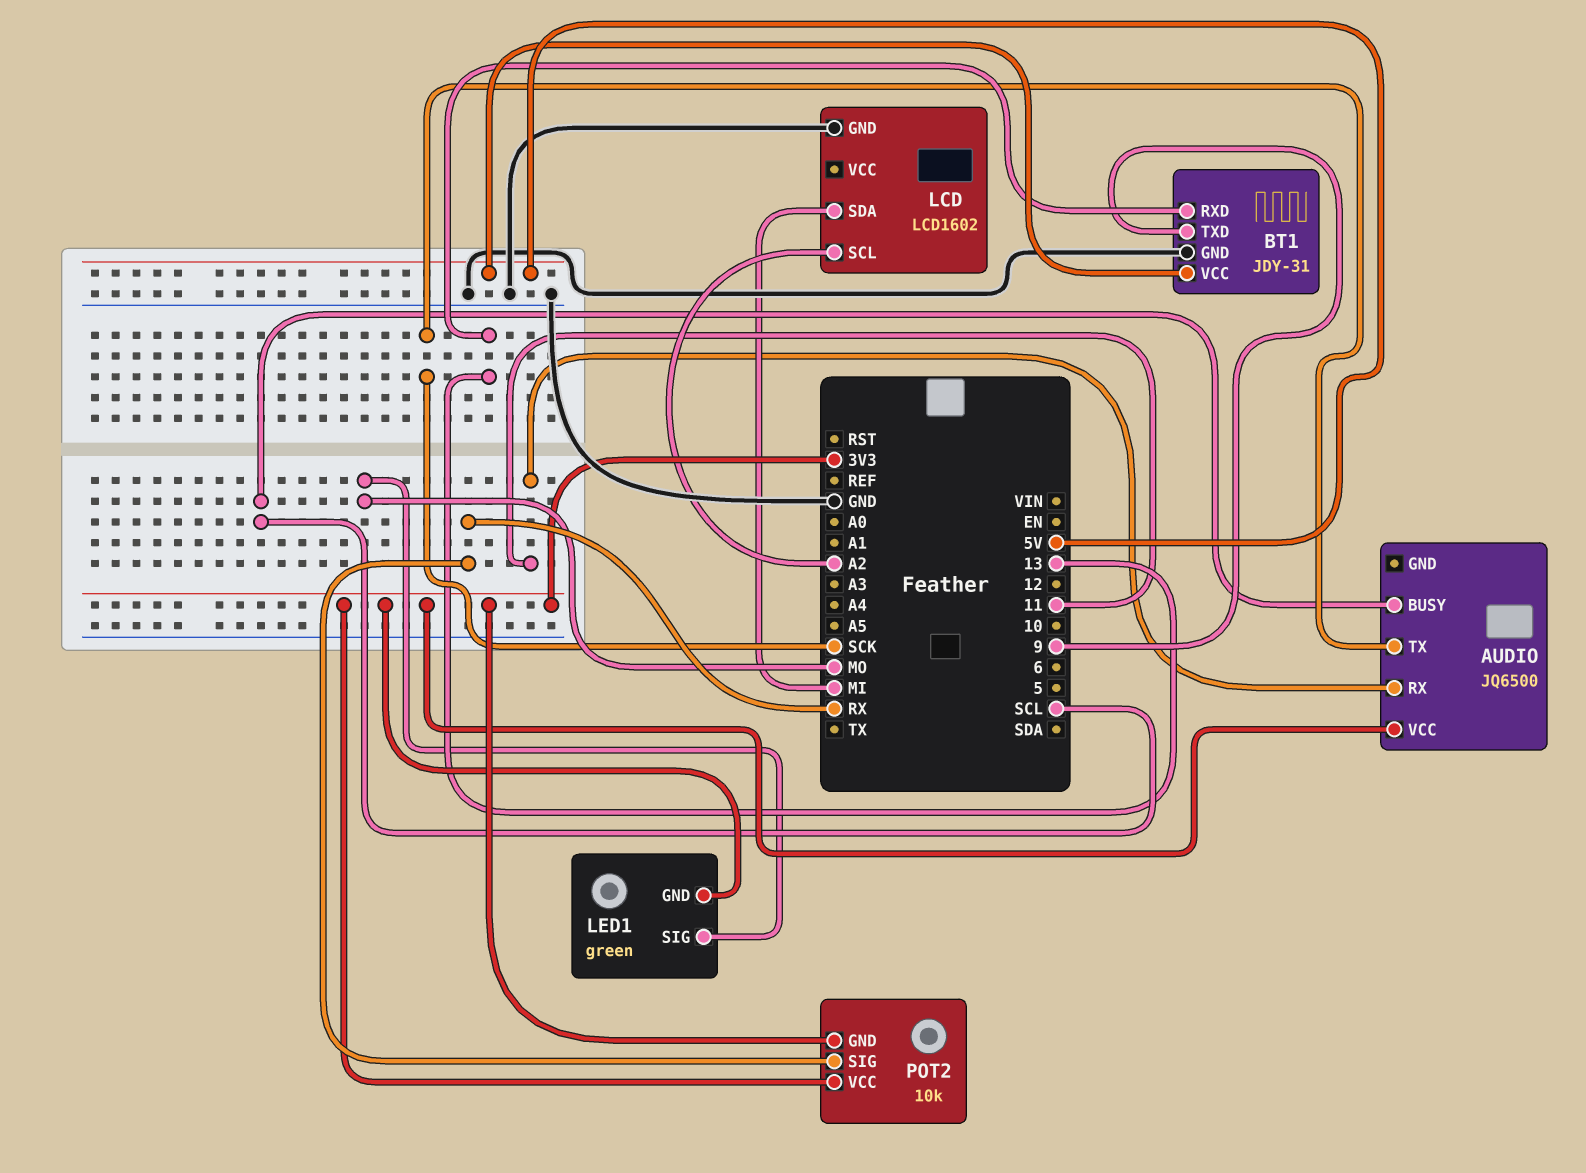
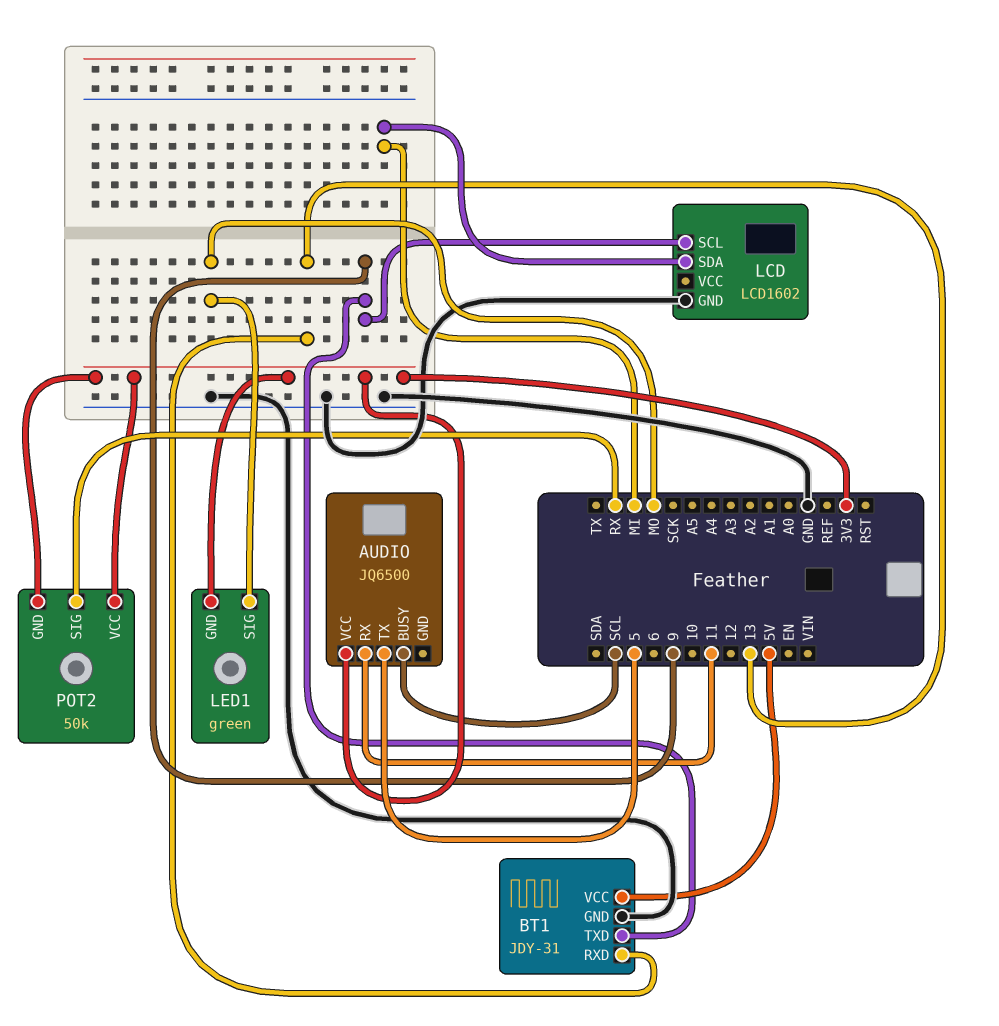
AUDIO pin TX: SCK -> 5
LCD pin SCL: A2 -> 9
POT2: 10k -> 50k

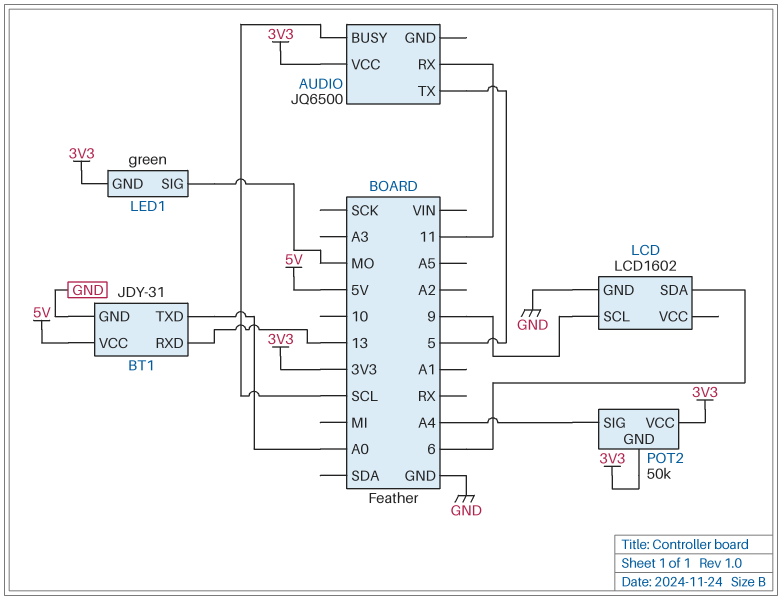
BT1 pin TXD: 9 -> A0
LCD pin SDA: MI -> 6
POT2 pin SIG: RX -> A4

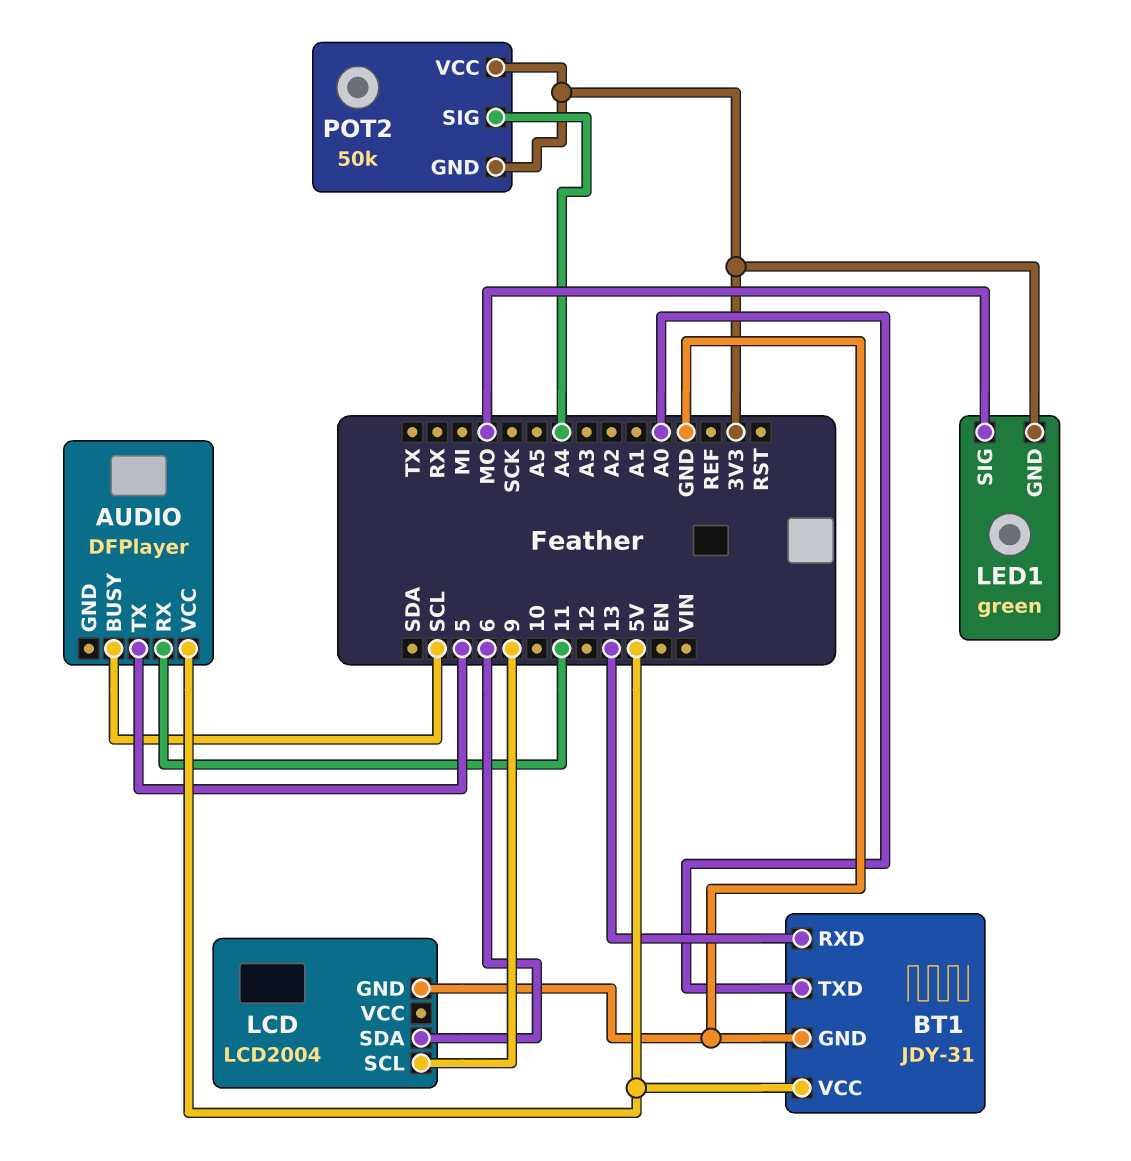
AUDIO: JQ6500 -> DFPlayer
AUDIO pin VCC: 3V3 -> 5V
LCD: LCD1602 -> LCD2004

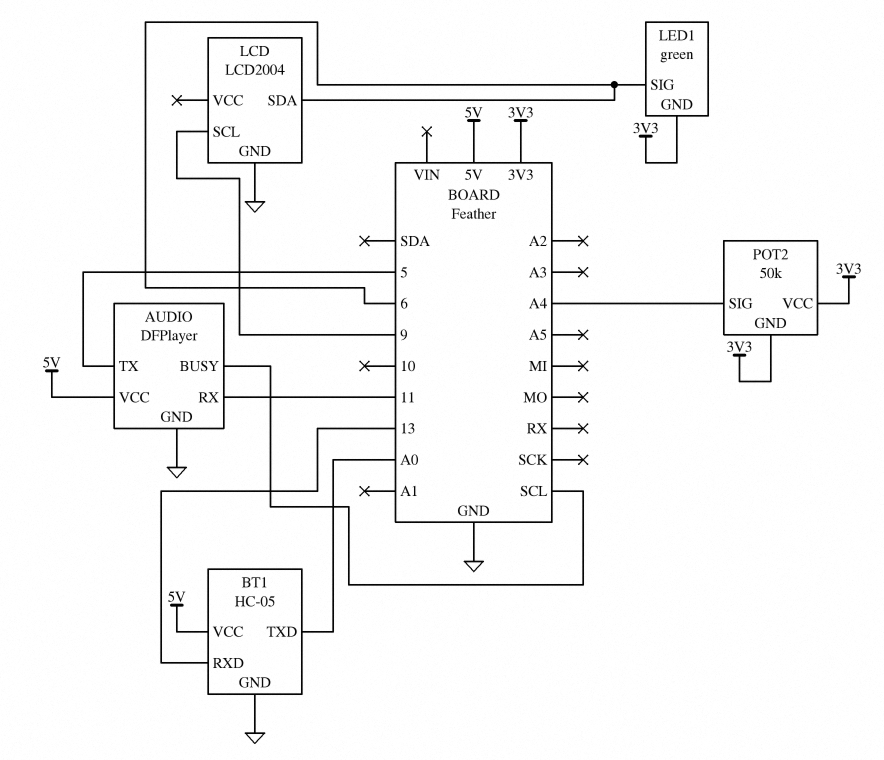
AUDIO pin GND: none -> GND
BT1: JDY-31 -> HC-05
LED1 pin SIG: MO -> 6

